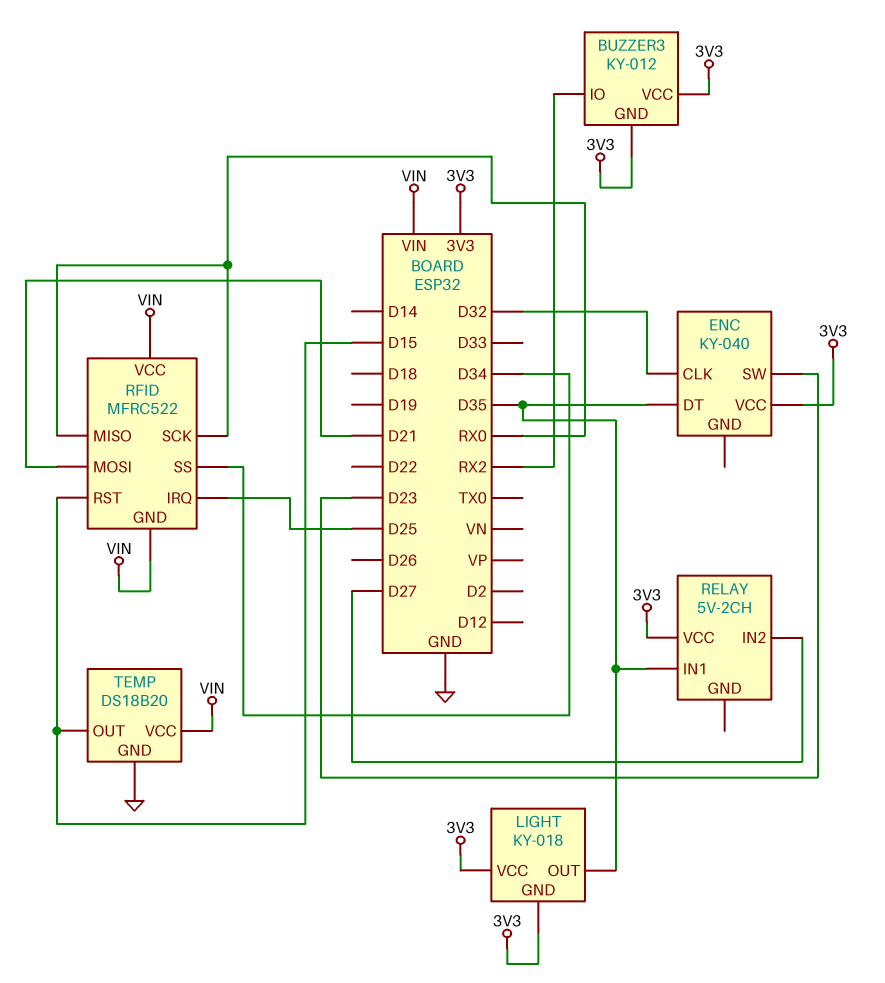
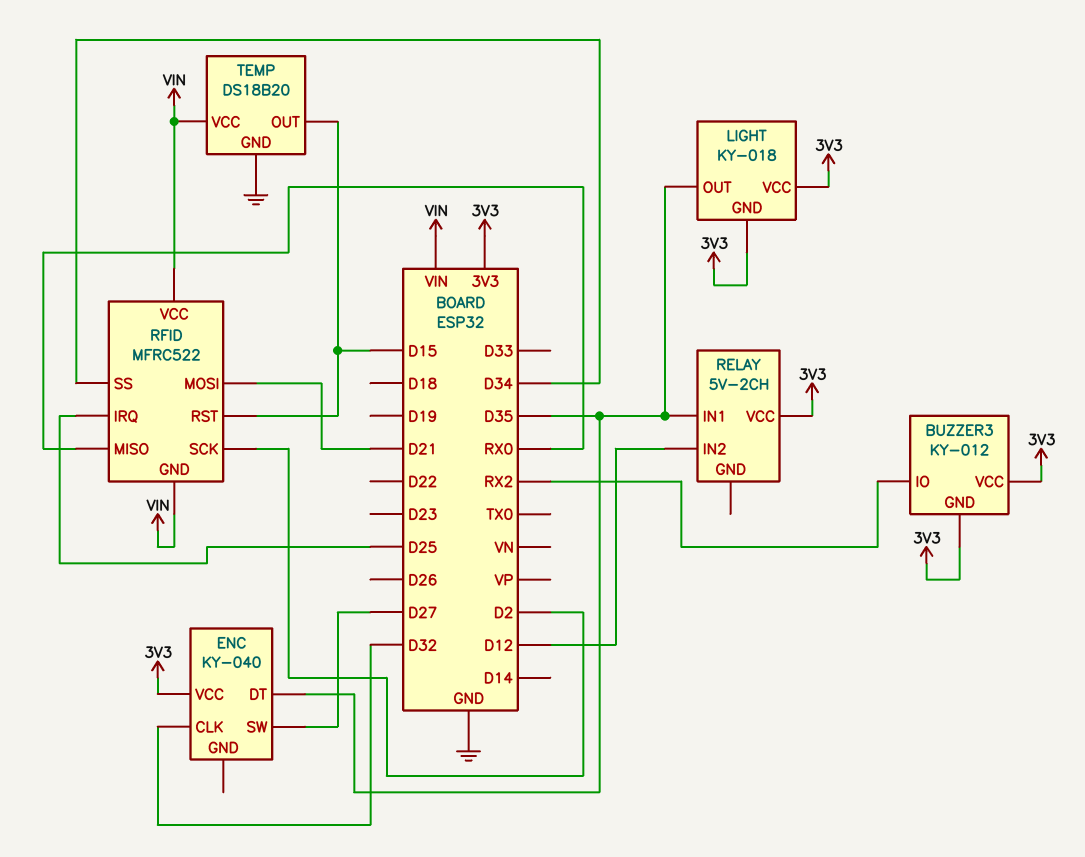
ENC pin SW: D23 -> D27
RELAY pin IN2: D27 -> D12
RFID pin SCK: RX0 -> D2

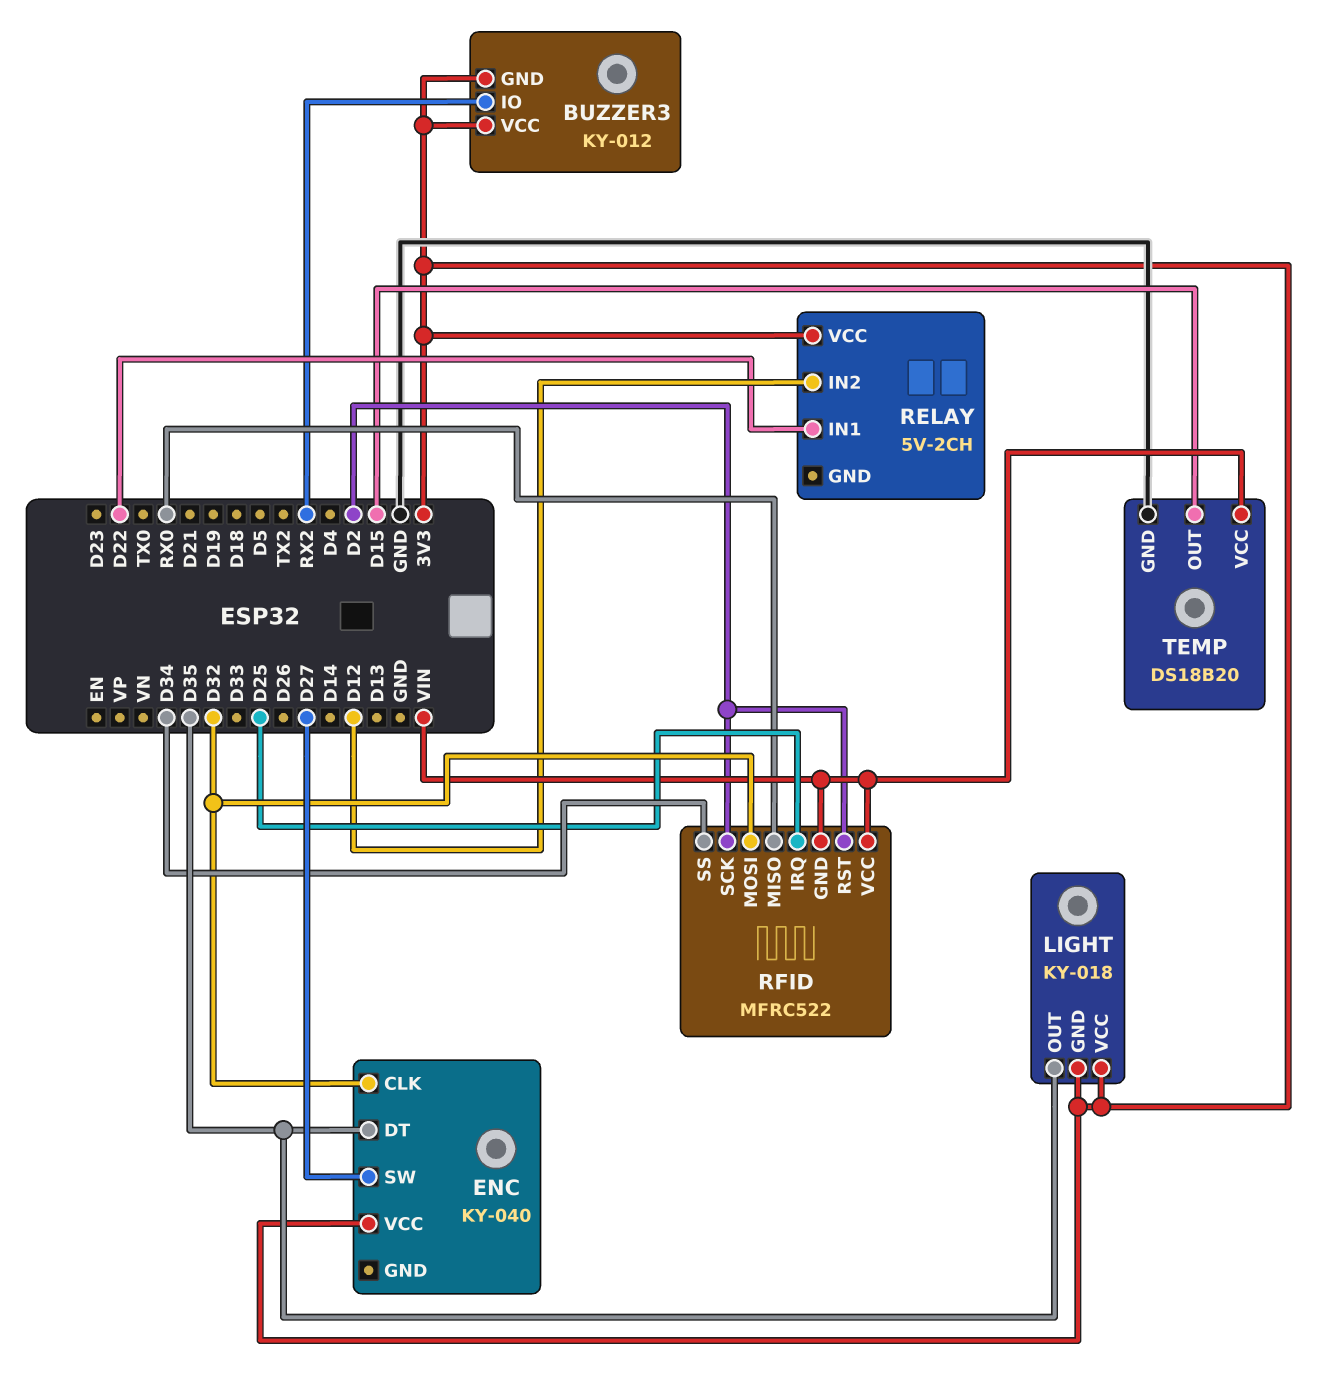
RELAY pin IN1: D35 -> D22
RFID pin MOSI: D21 -> D32
RFID pin RST: D15 -> D2

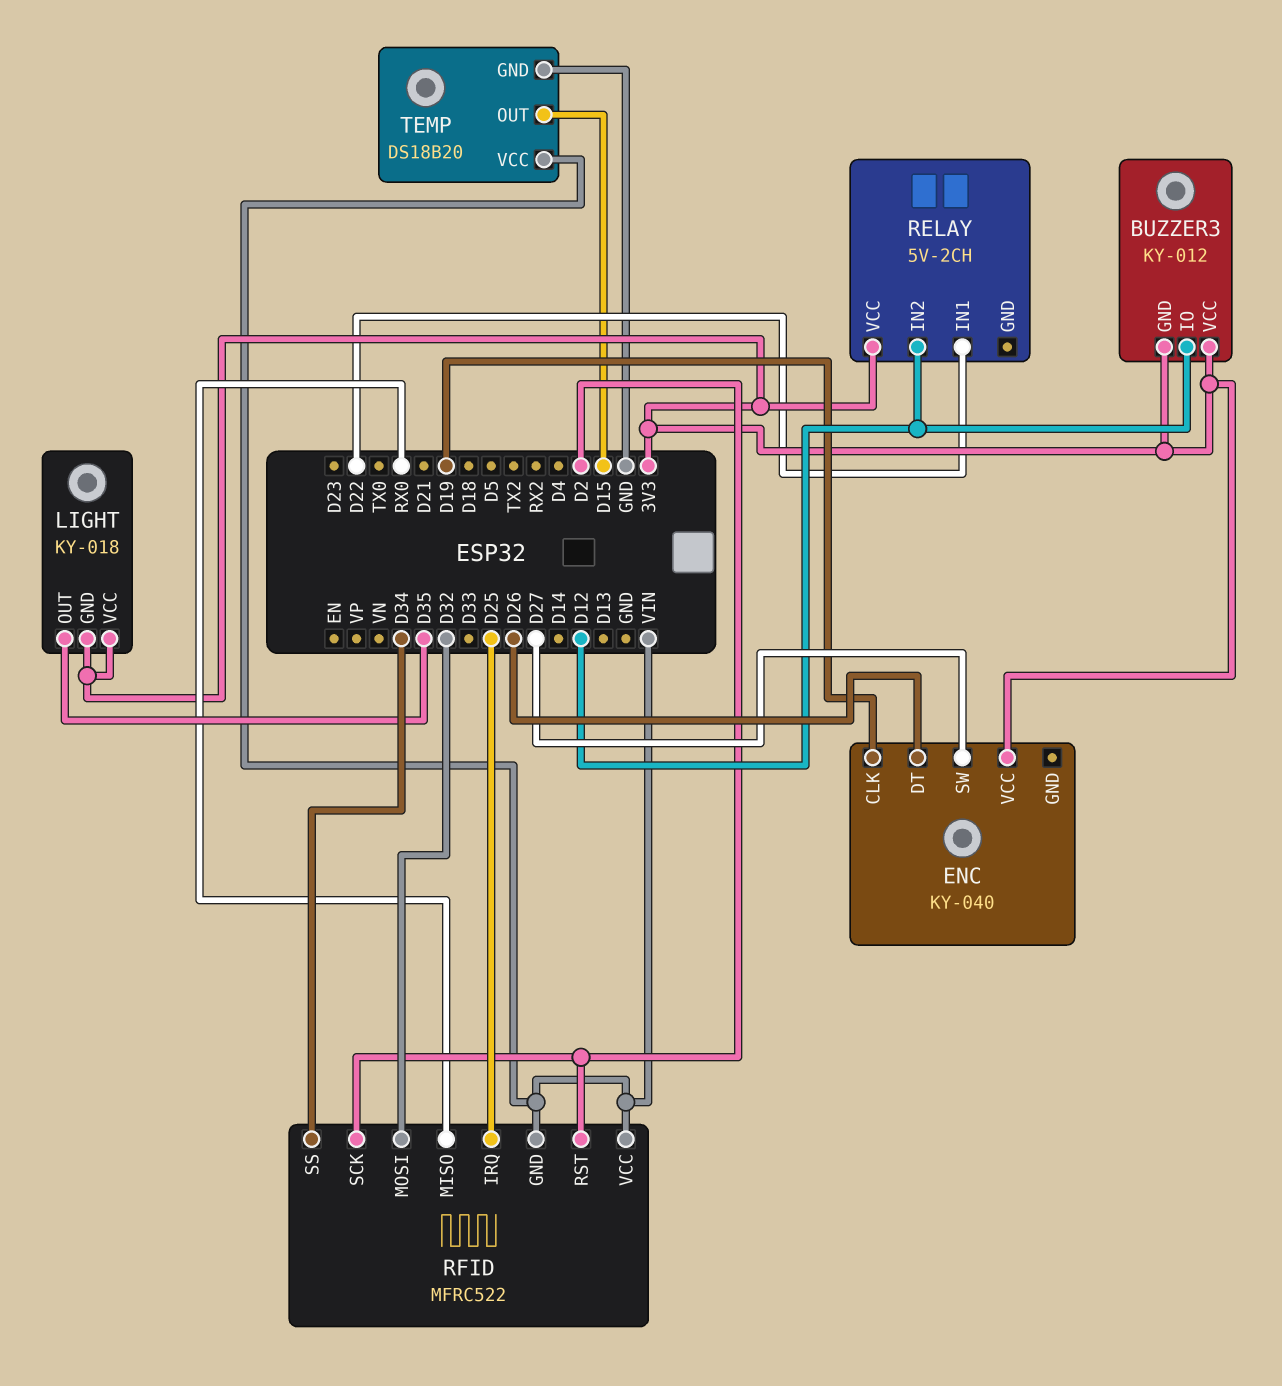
BUZZER3 pin IO: RX2 -> D12
ENC pin CLK: D32 -> D19
ENC pin DT: D35 -> D26

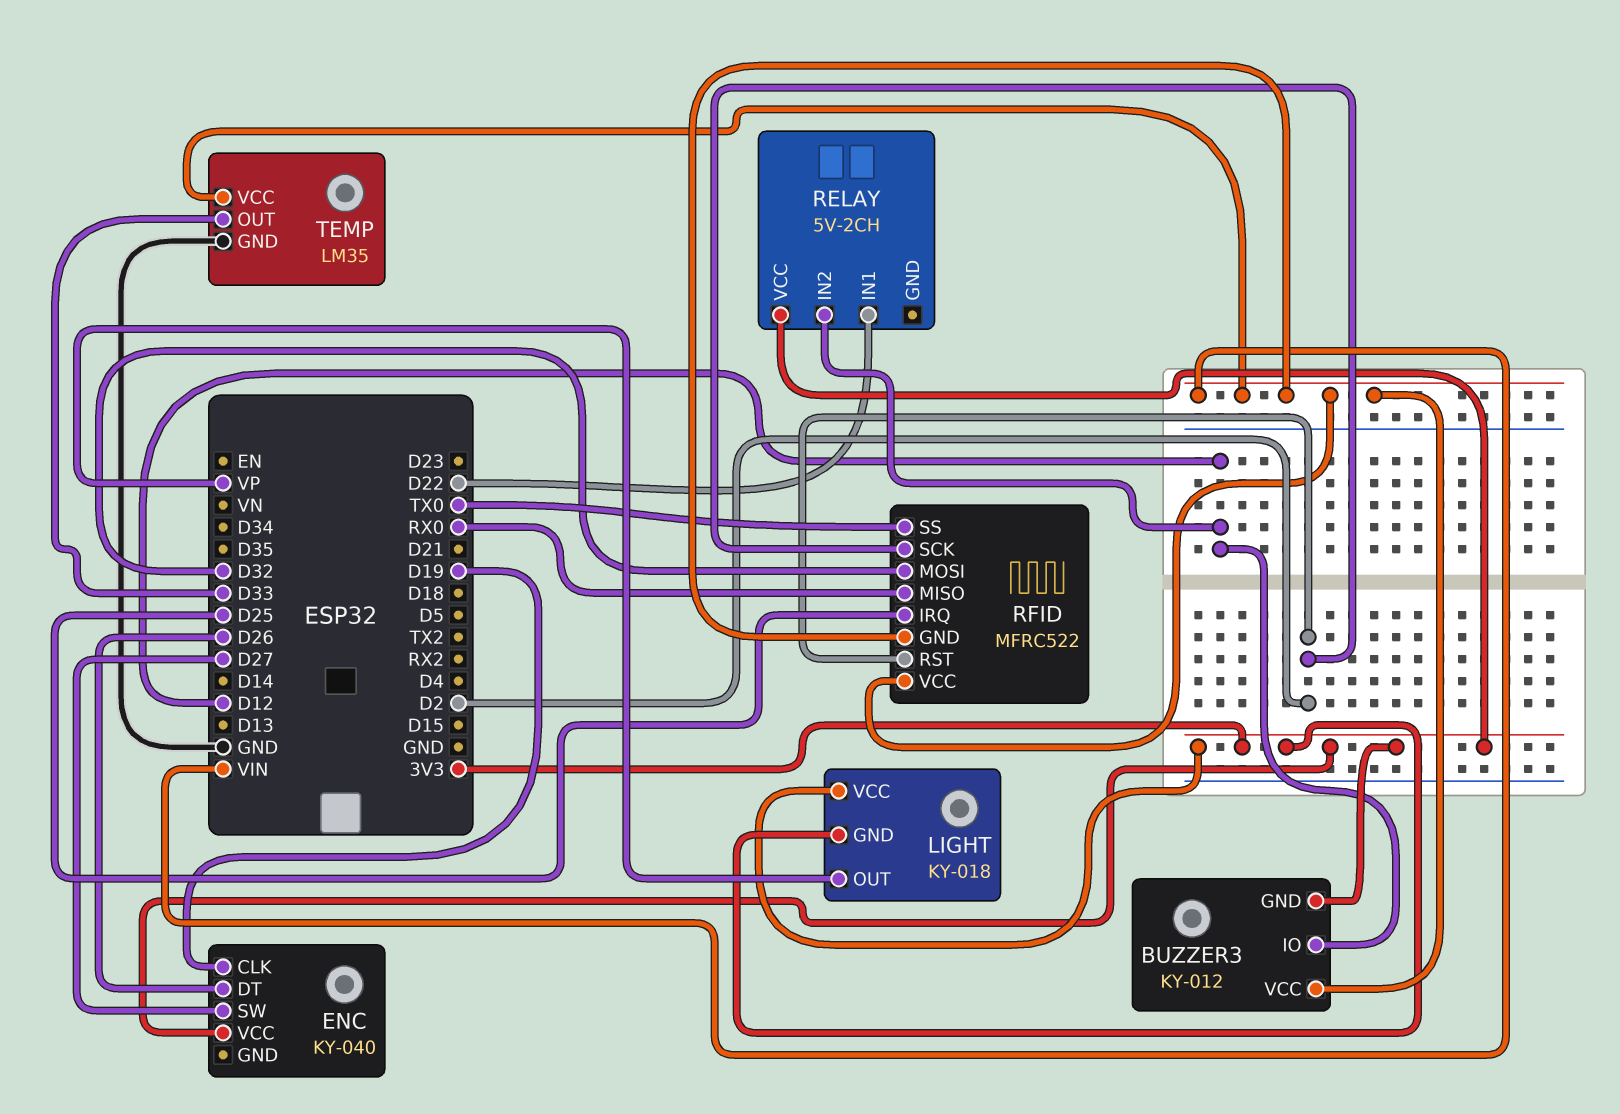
BUZZER3 pin VCC: 3V3 -> VIN
LIGHT pin OUT: D35 -> VP
RFID pin SS: D34 -> TX0
TEMP: DS18B20 -> LM35
TEMP pin OUT: D15 -> D33

